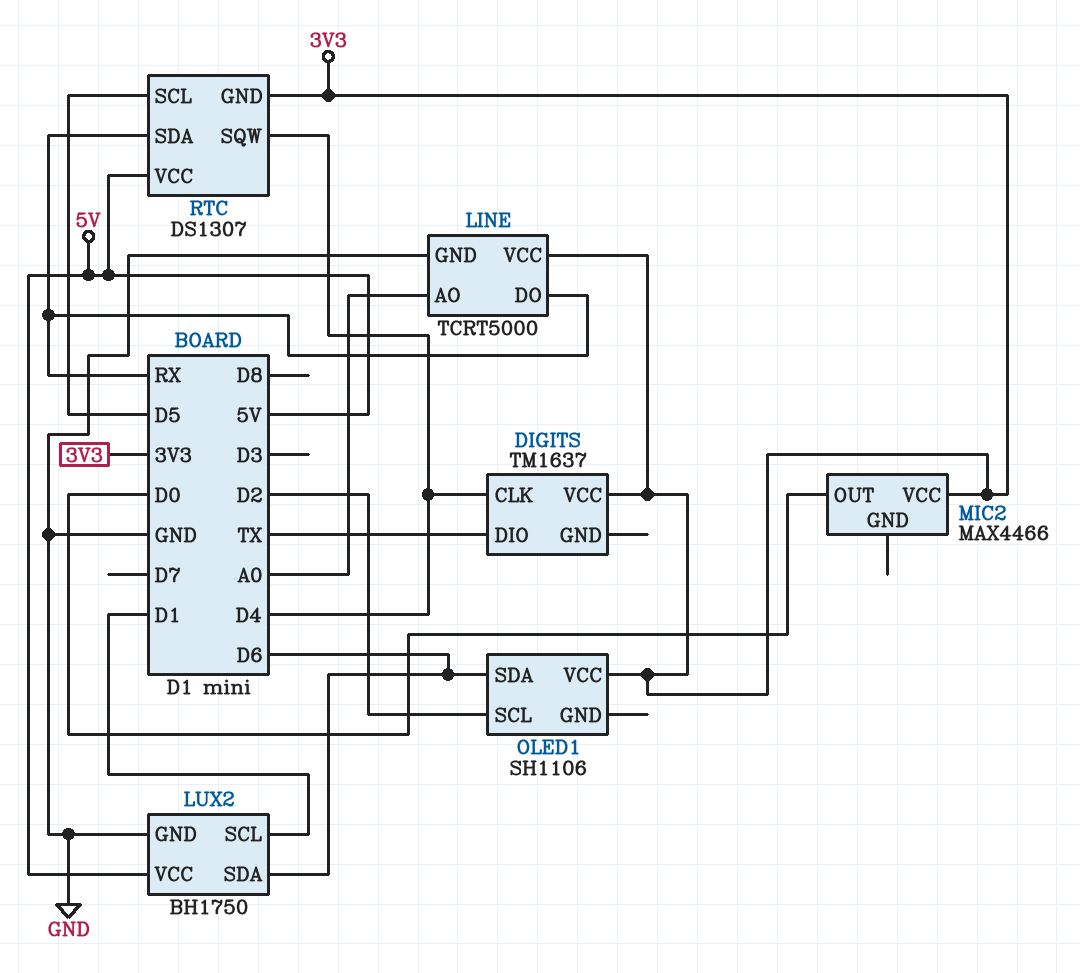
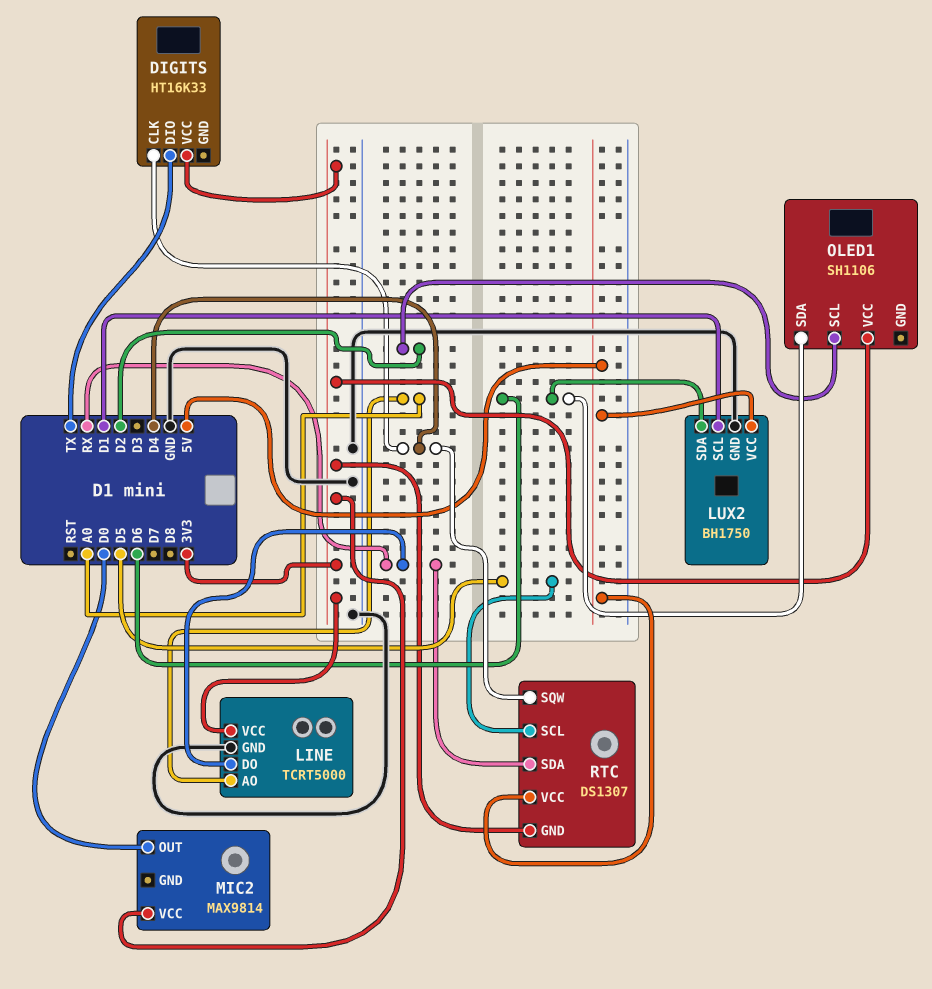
DIGITS: TM1637 -> HT16K33
MIC2: MAX4466 -> MAX9814

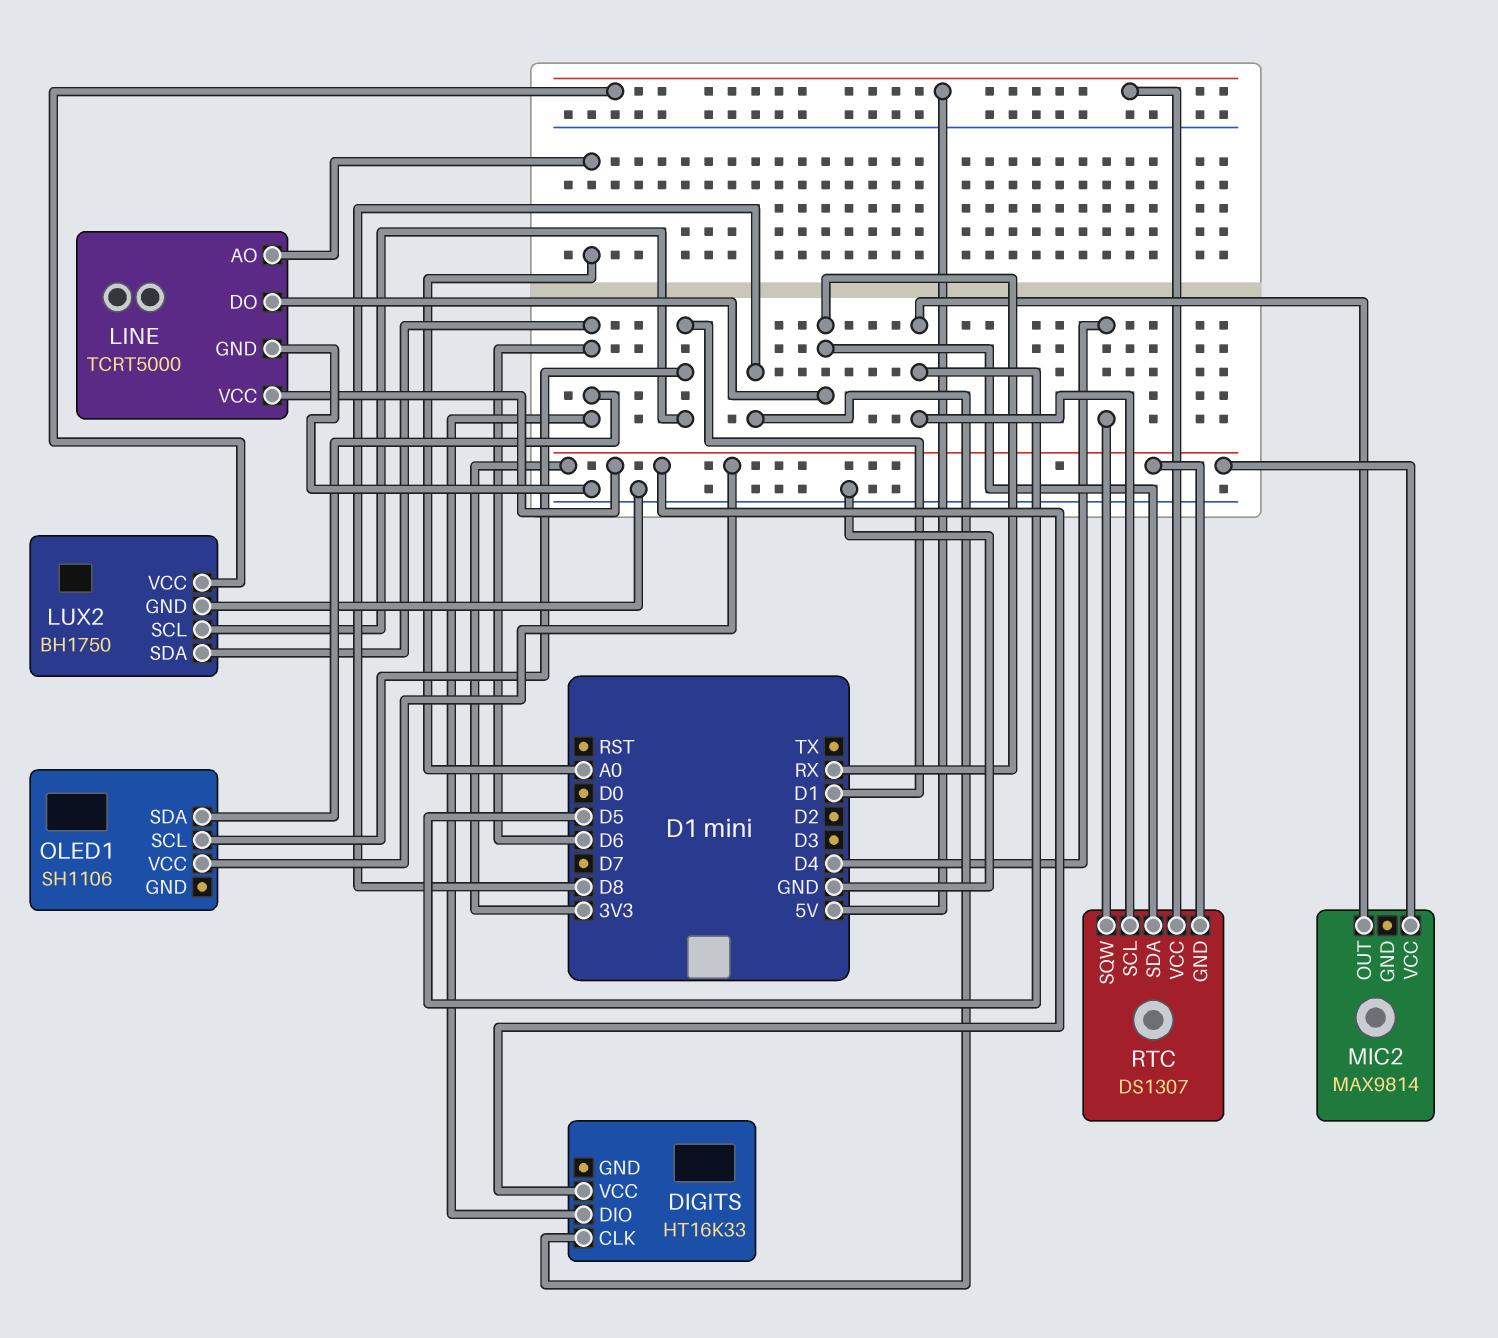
DIGITS pin CLK: D4 -> D8
DIGITS pin DIO: TX -> D6
MIC2 pin OUT: D0 -> D5
OLED1 pin SCL: D2 -> D1

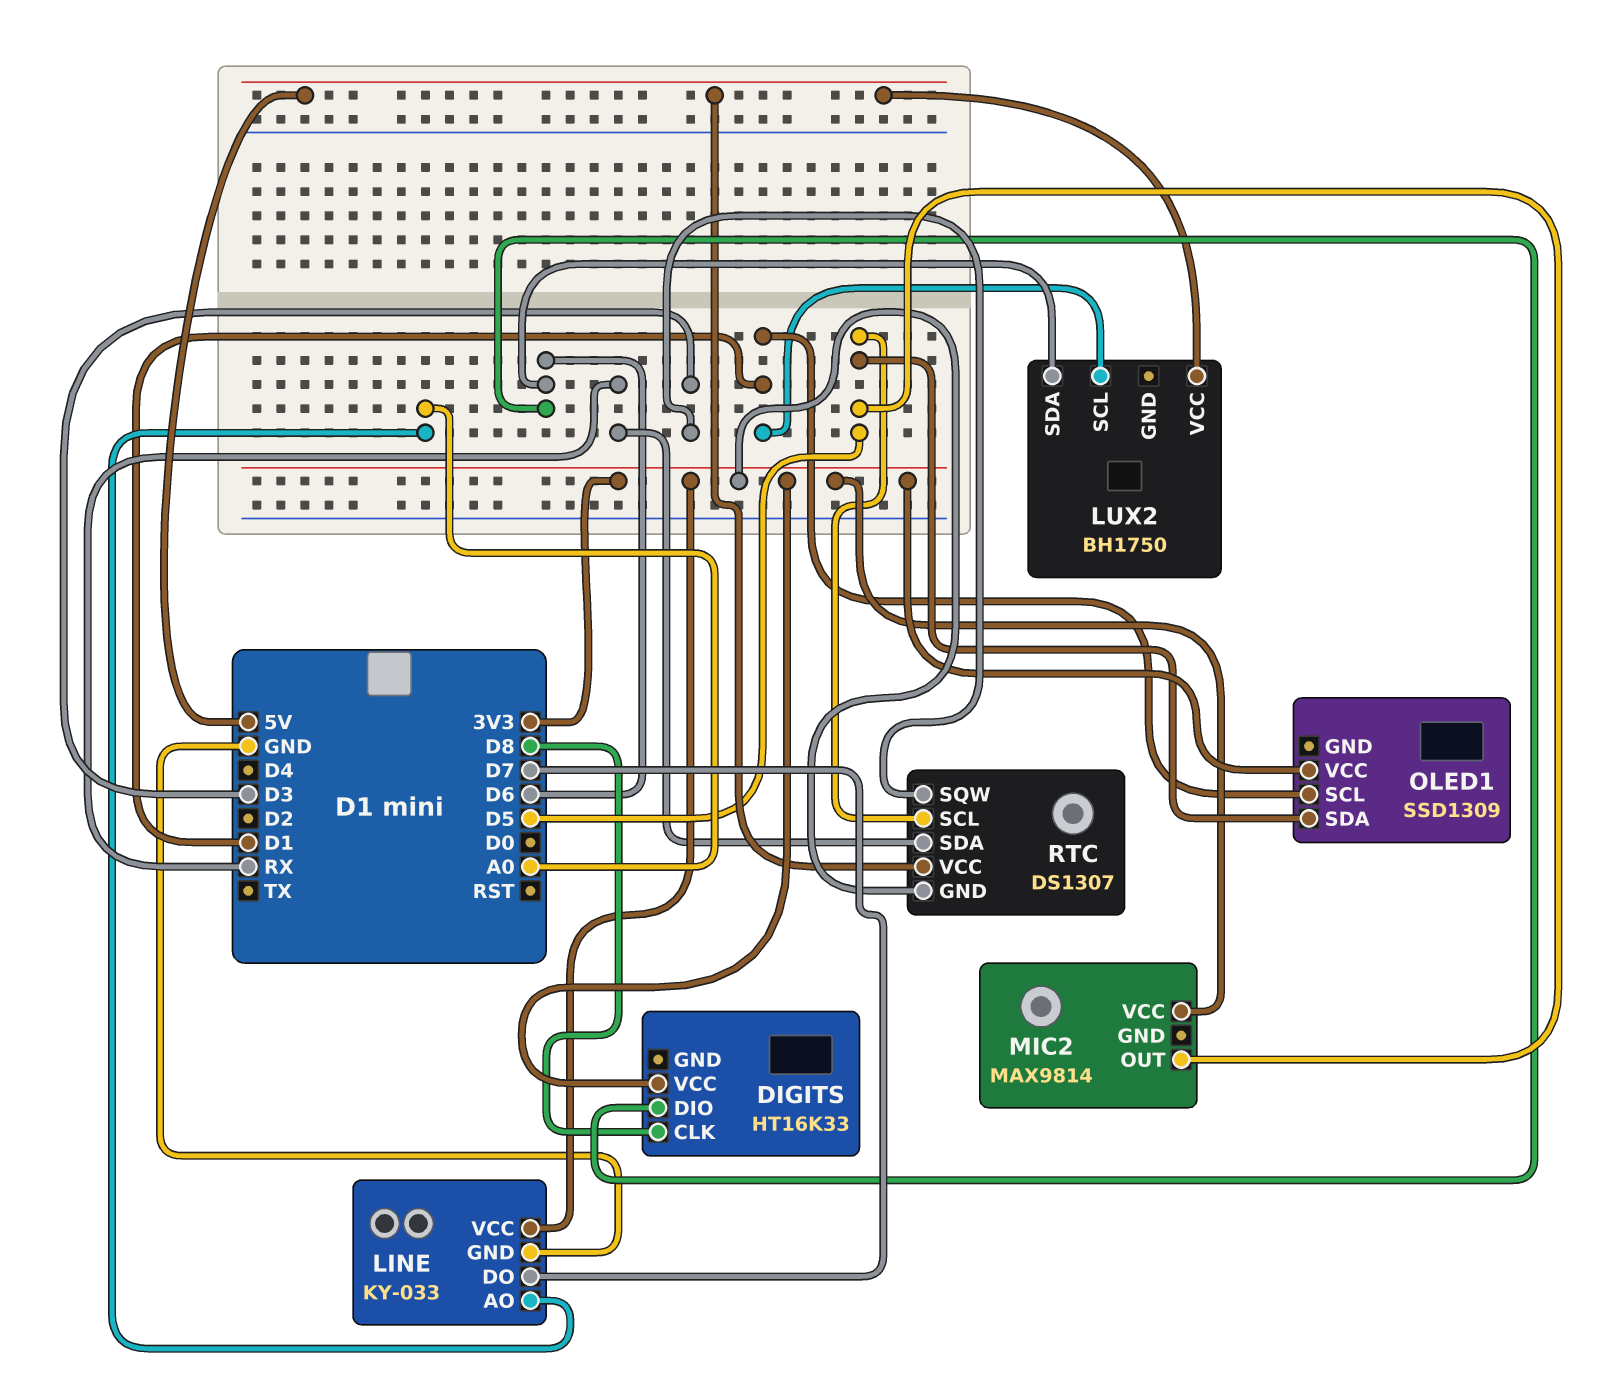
LINE: TCRT5000 -> KY-033
LINE pin DO: RX -> D7
LUX2 pin GND: GND -> none
OLED1: SH1106 -> SSD1309
OLED1 pin SDA: D6 -> D5
RTC pin SQW: D4 -> D3

